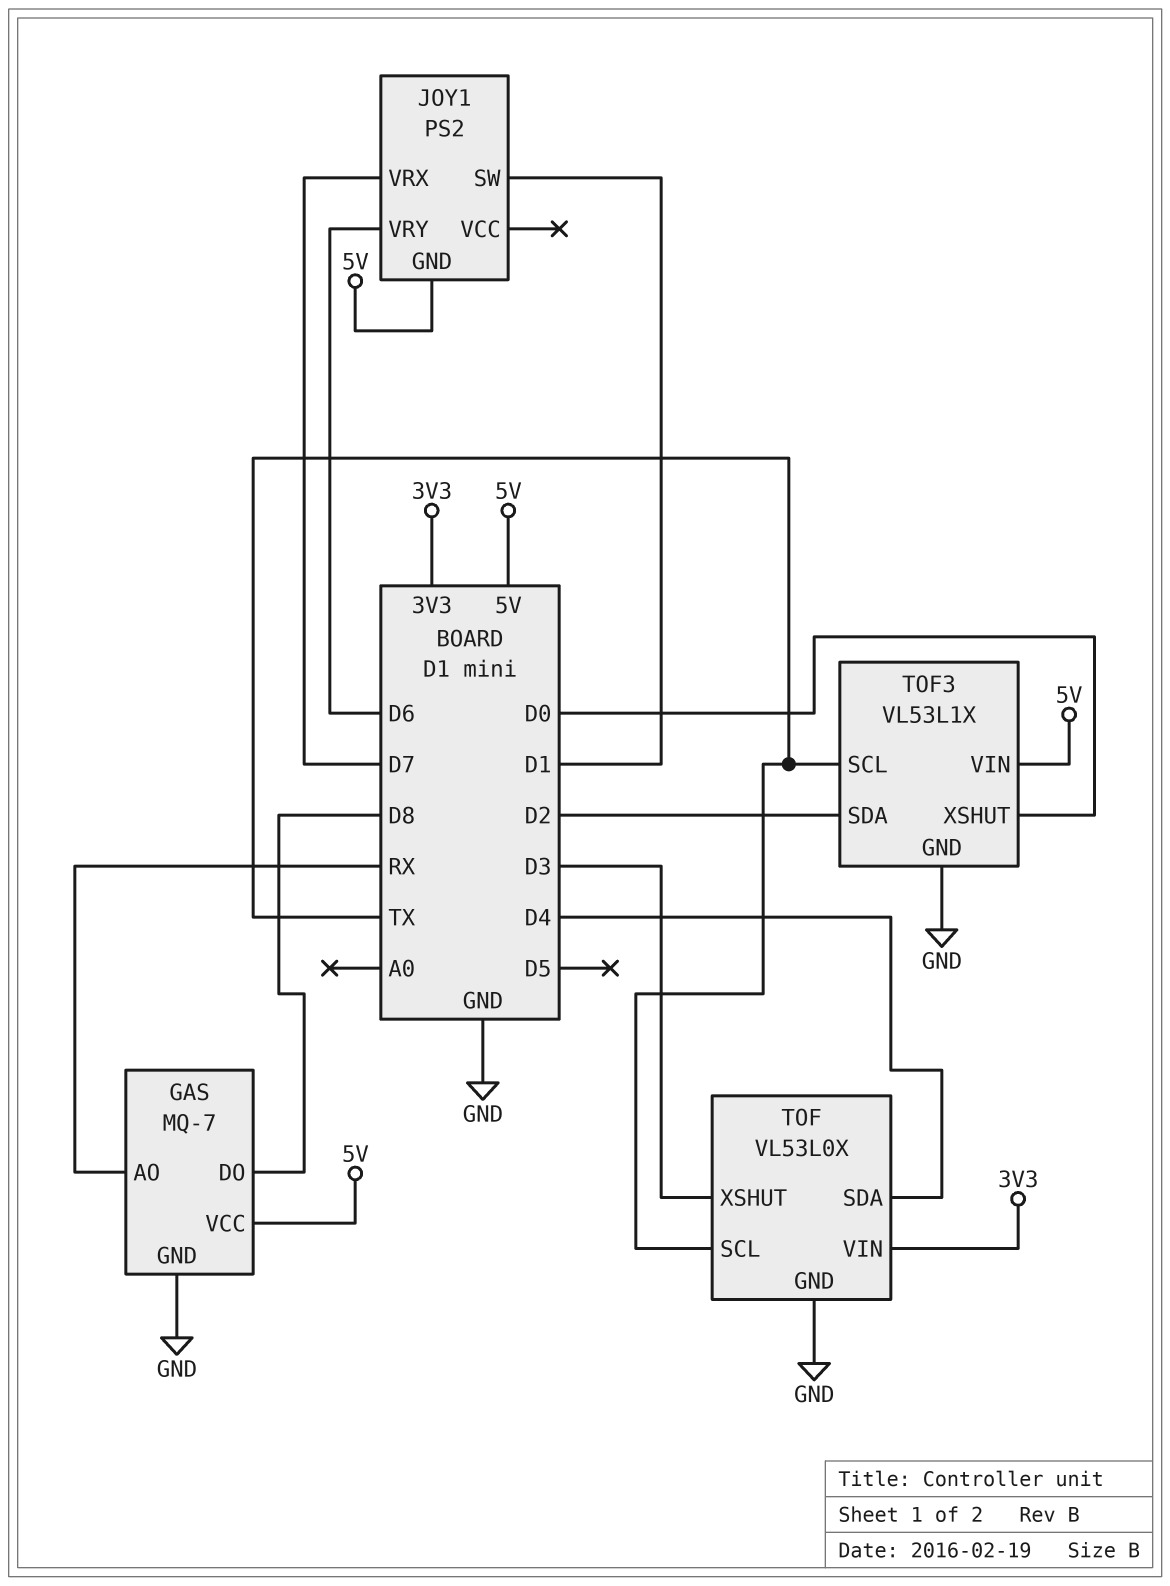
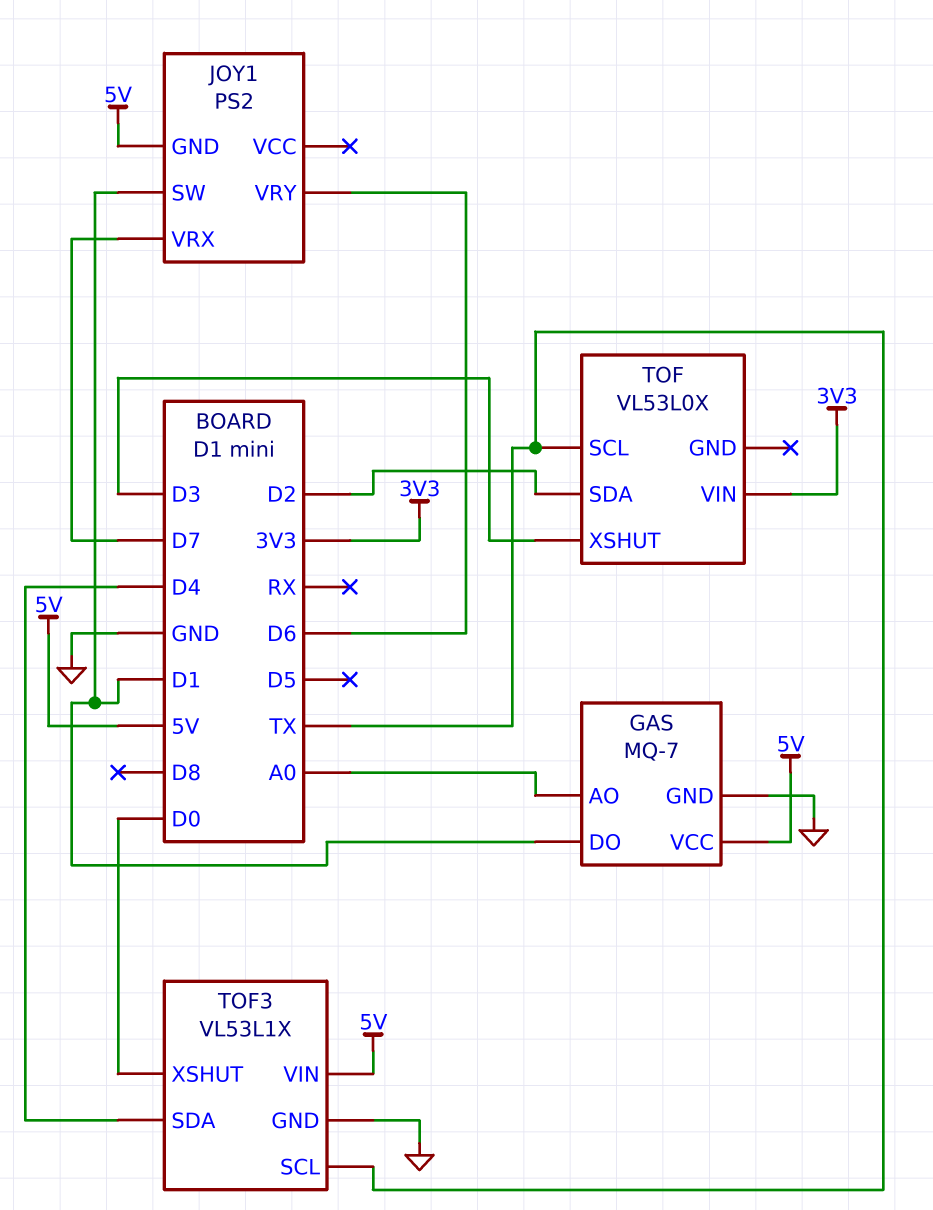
GAS pin AO: RX -> A0
GAS pin DO: D8 -> D1
TOF pin GND: GND -> none
TOF pin SDA: D4 -> D2
TOF3 pin SDA: D2 -> D4

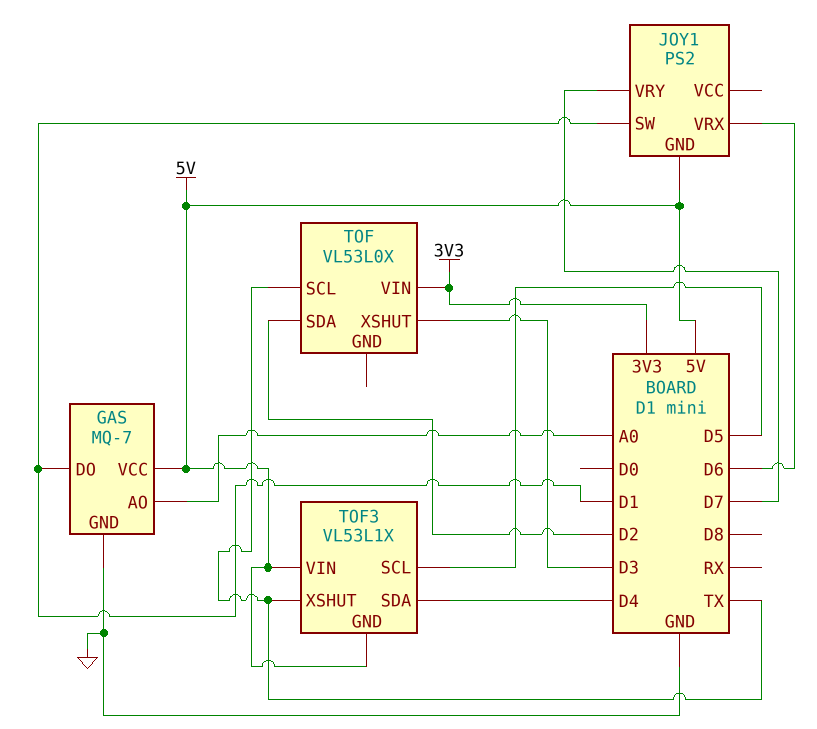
JOY1 pin VRX: D7 -> D6
JOY1 pin VRY: D6 -> D7
TOF3 pin GND: GND -> 5V
TOF3 pin SCL: TX -> D5
TOF3 pin XSHUT: D0 -> TX

